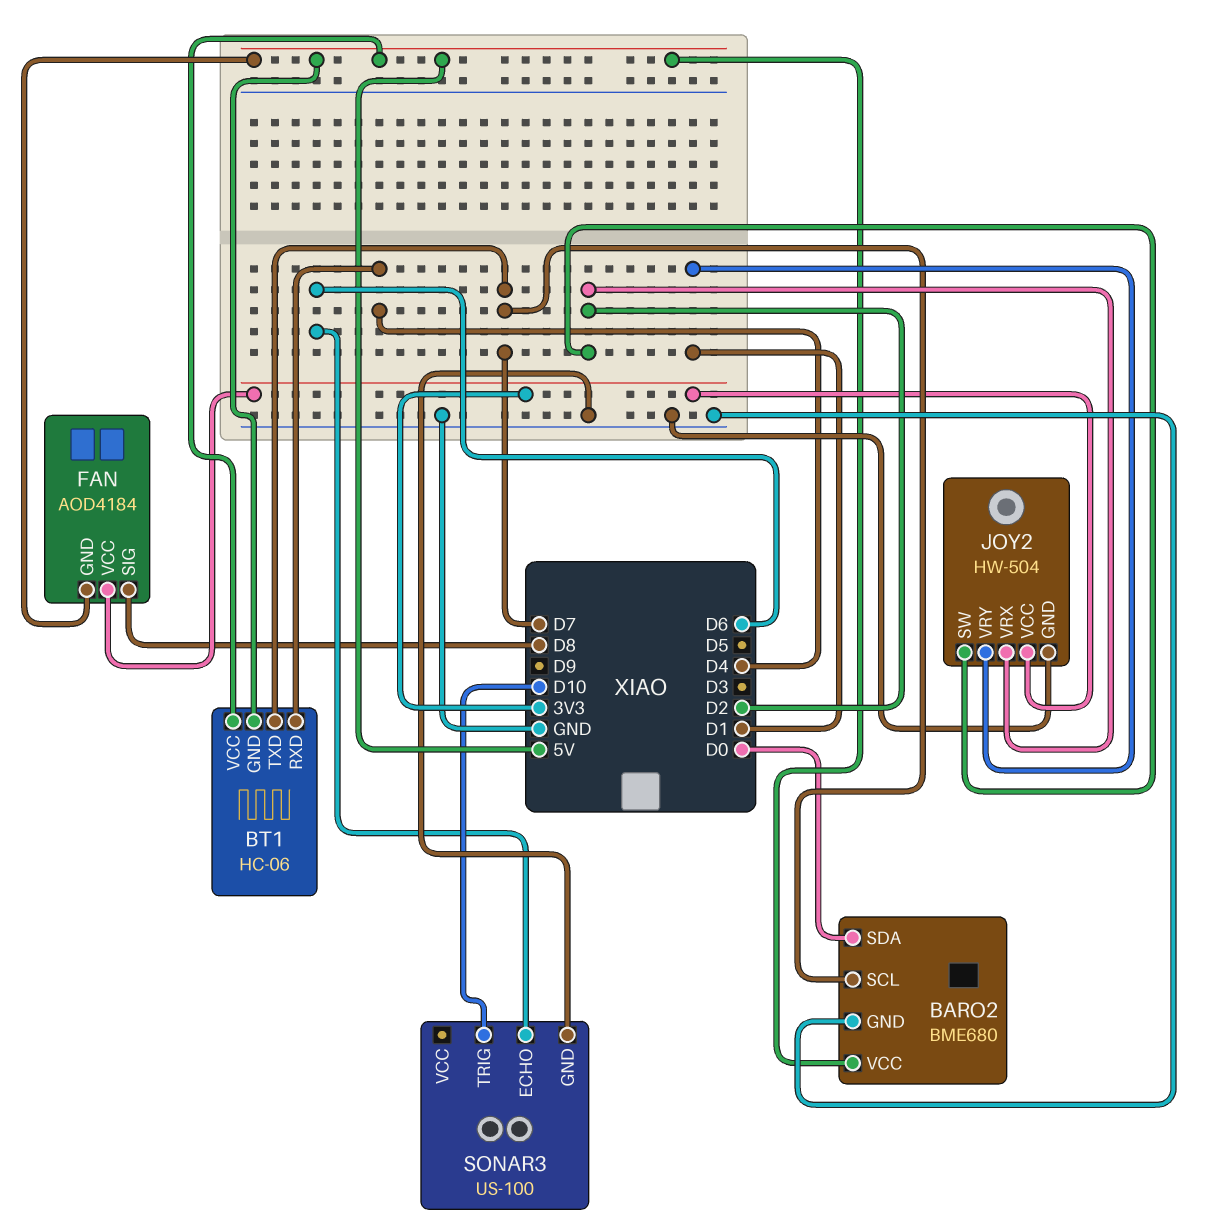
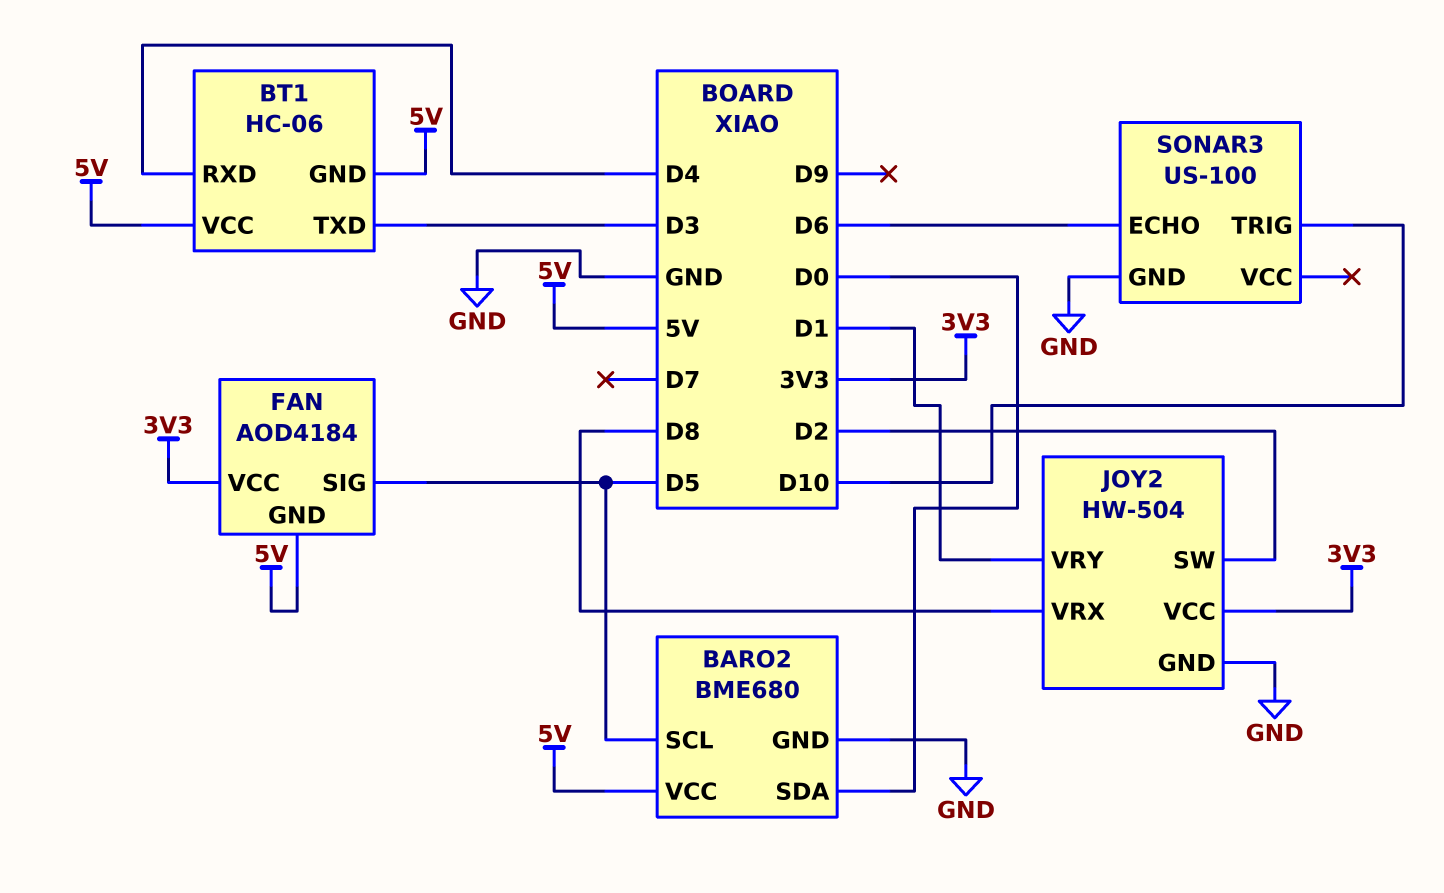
BARO2 pin SCL: D7 -> D5
BT1 pin TXD: D7 -> D3
FAN pin SIG: D8 -> D5
JOY2 pin VRX: D2 -> D8

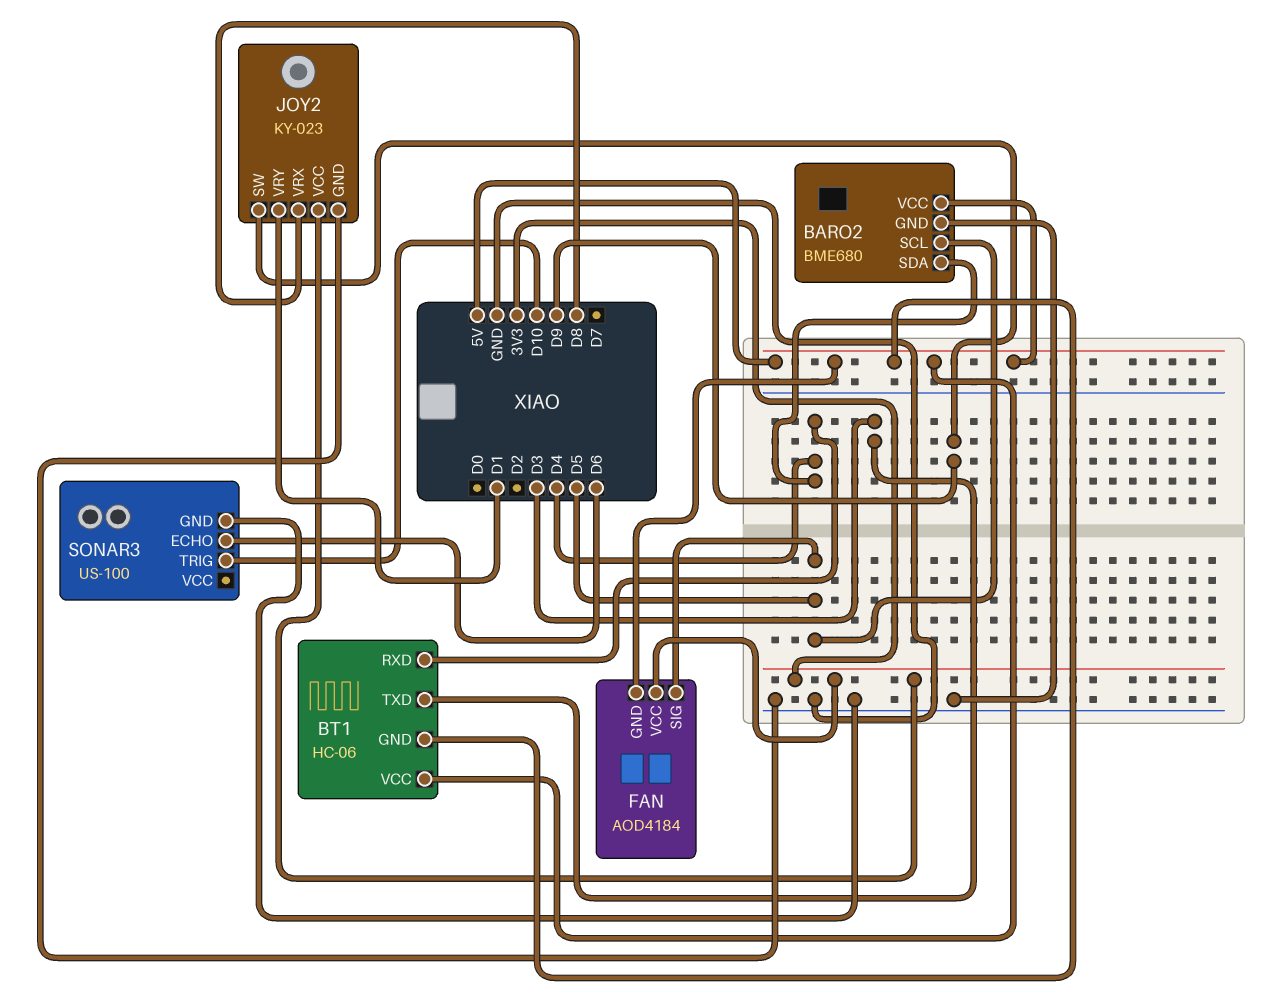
BARO2 pin SDA: D0 -> D4
JOY2: HW-504 -> KY-023
JOY2 pin SW: D2 -> D9

